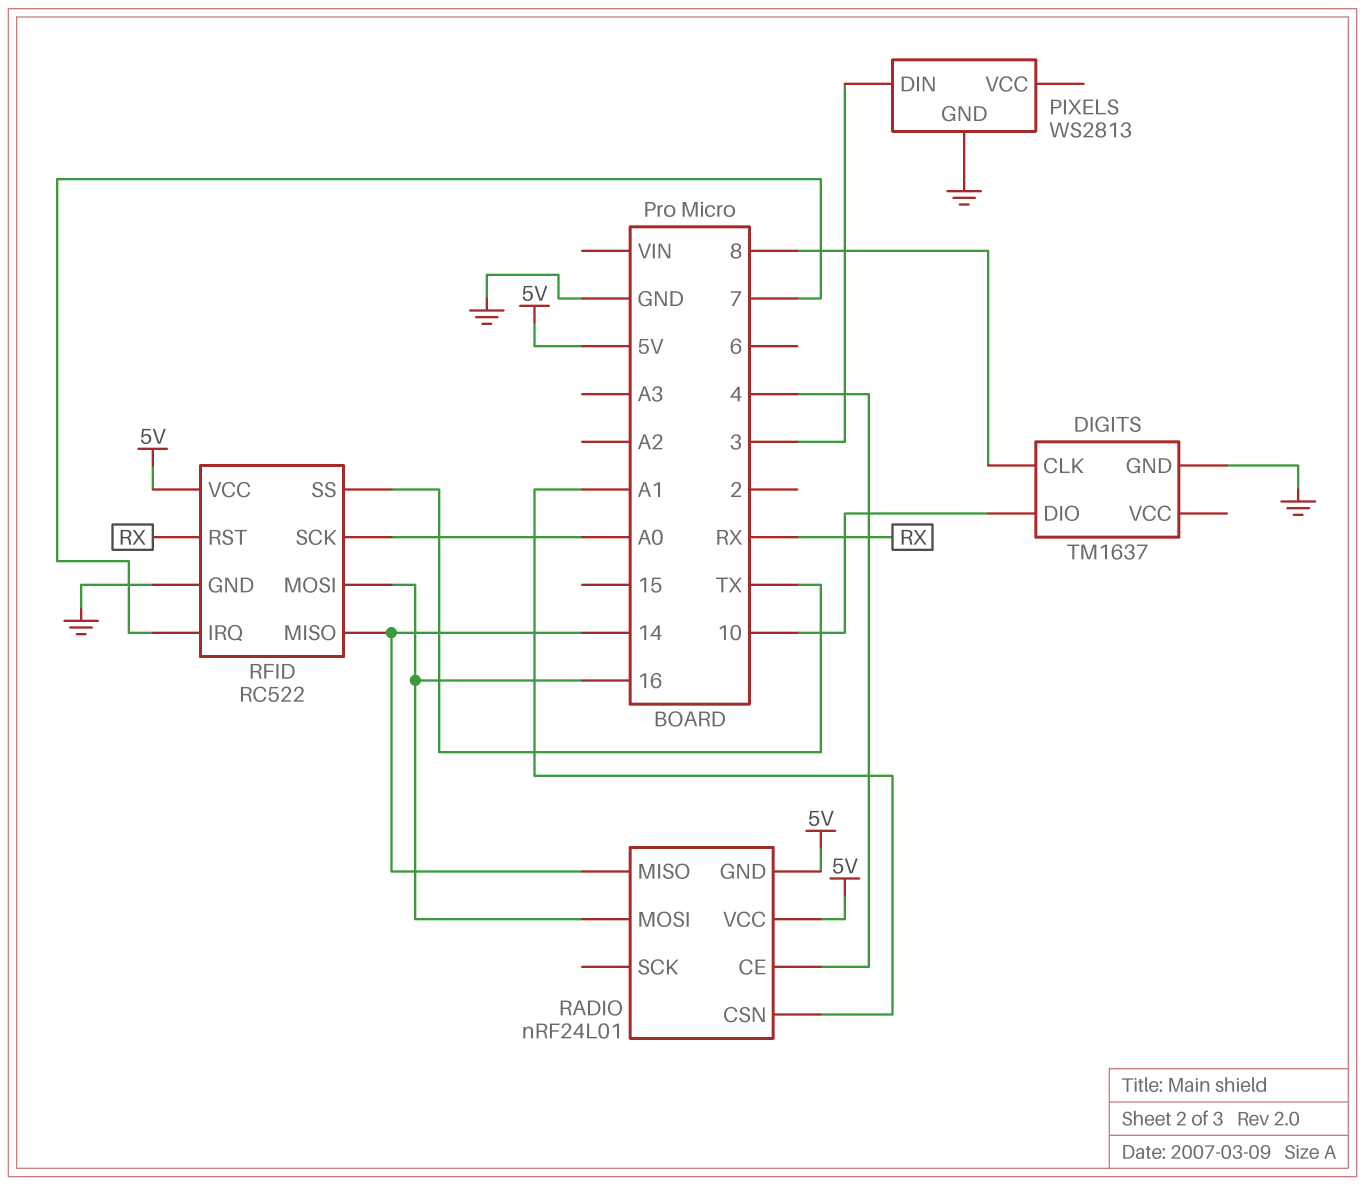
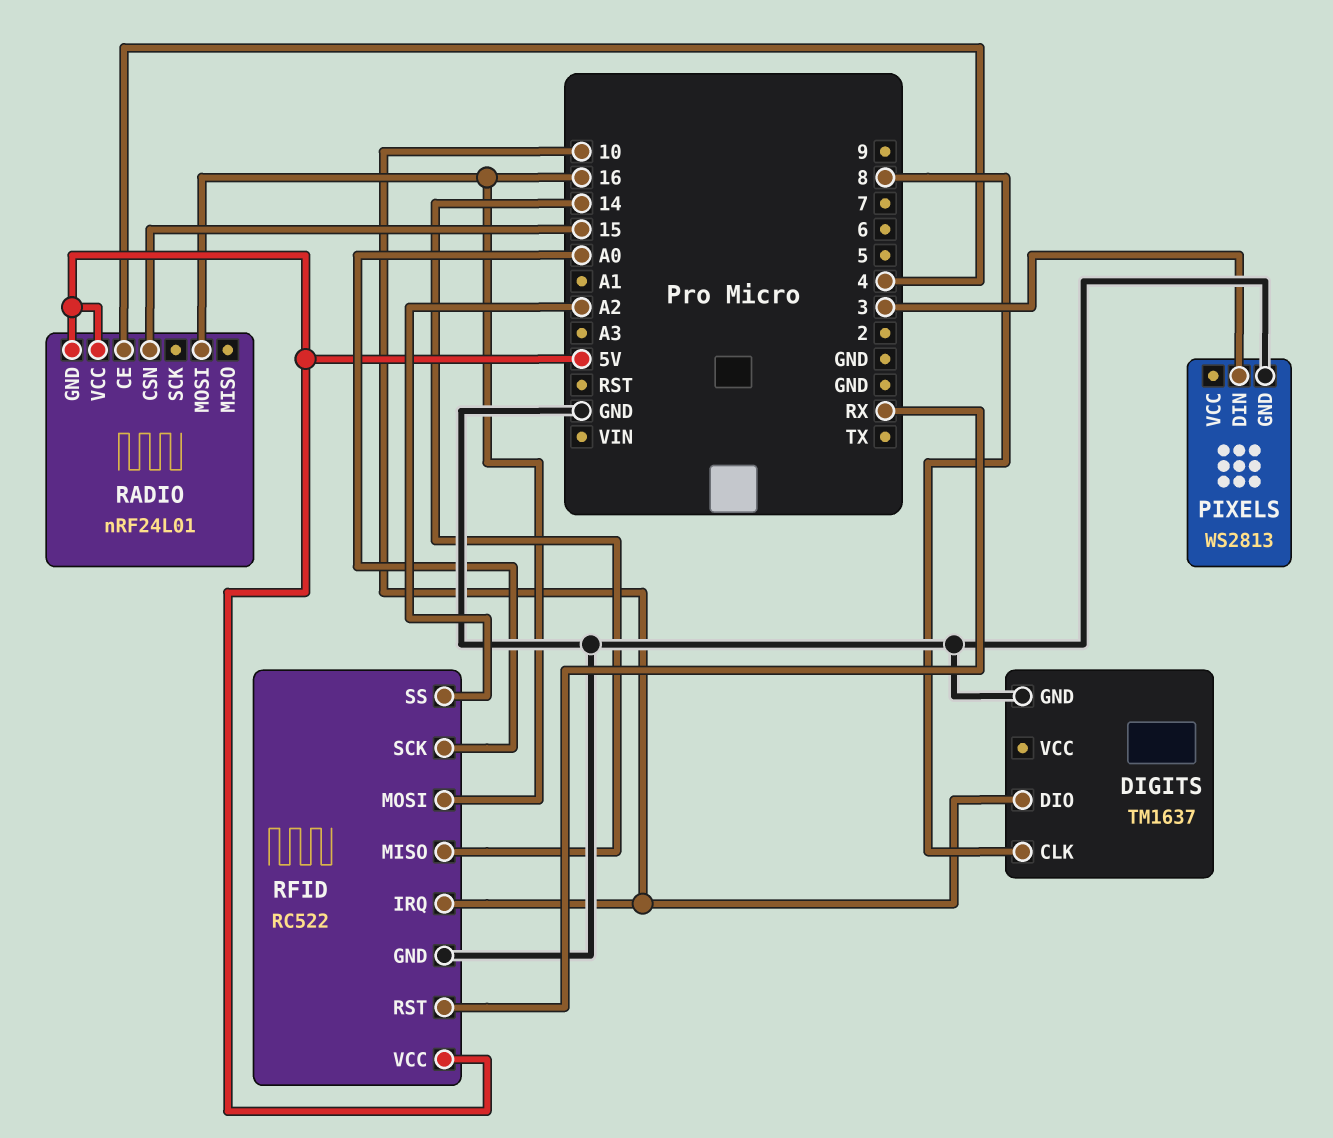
RADIO pin CSN: A1 -> 15
RADIO pin MISO: 14 -> none
RFID pin IRQ: 7 -> 10
RFID pin SS: TX -> A2

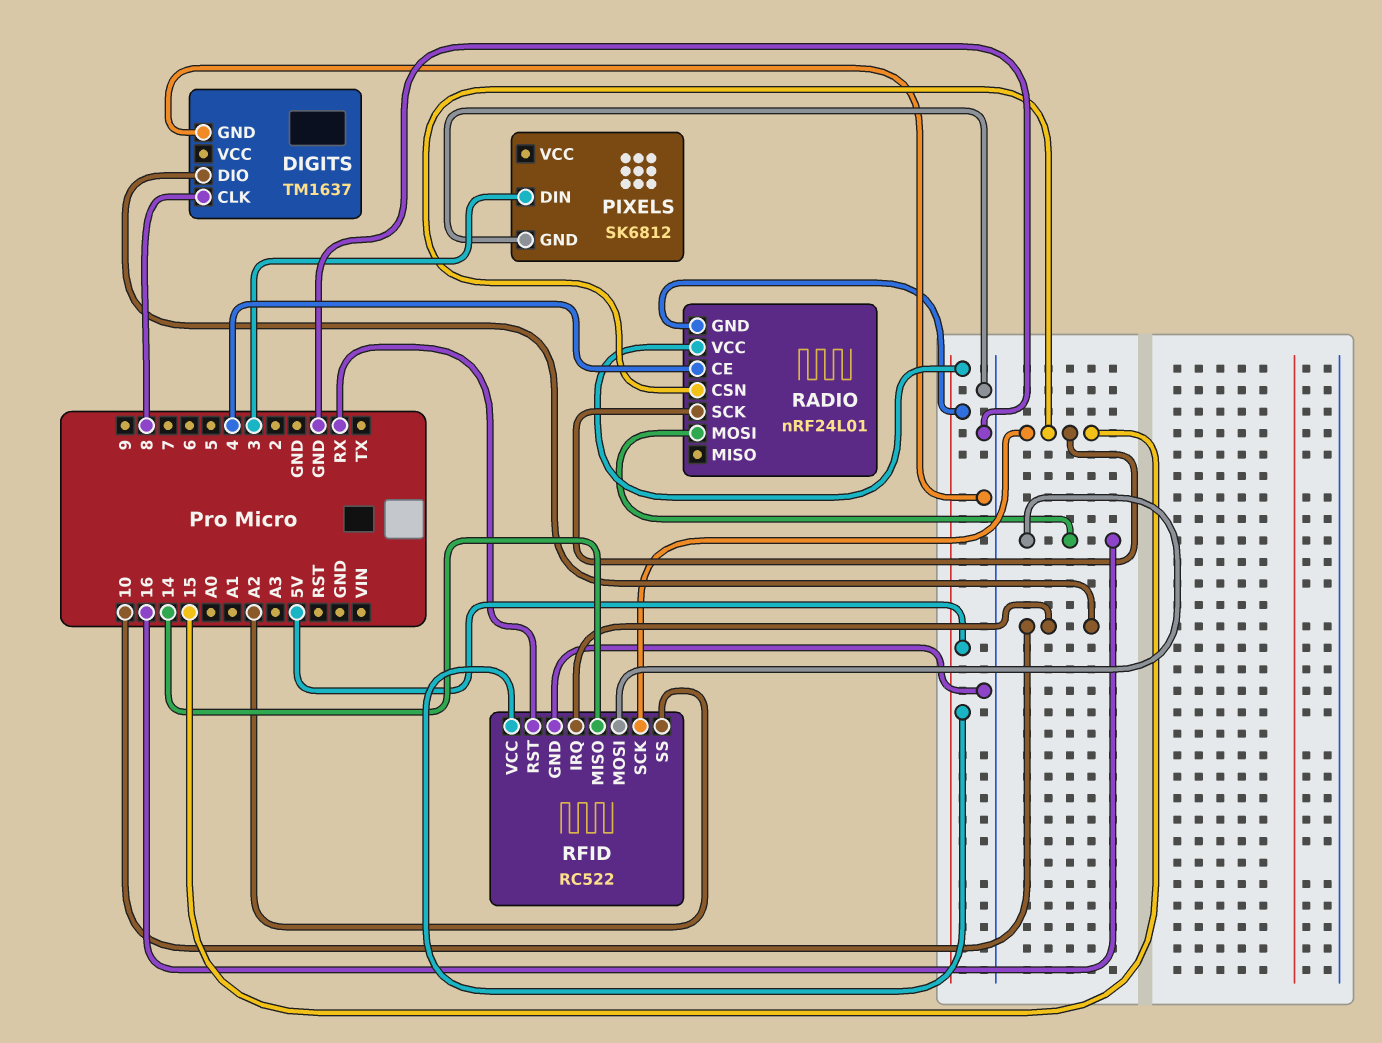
PIXELS: WS2813 -> SK6812
RADIO pin SCK: none -> 15
RFID pin SCK: A0 -> 15

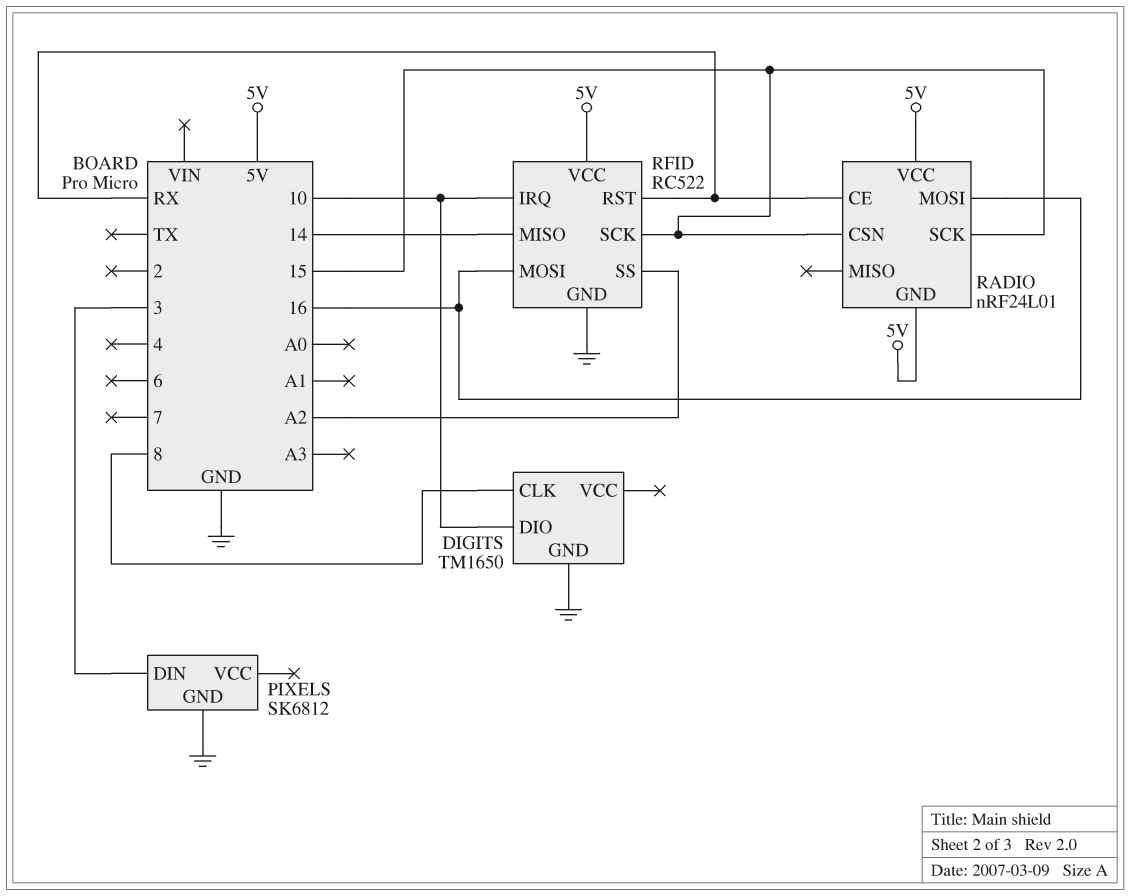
DIGITS: TM1637 -> TM1650
RADIO pin CE: 4 -> RX

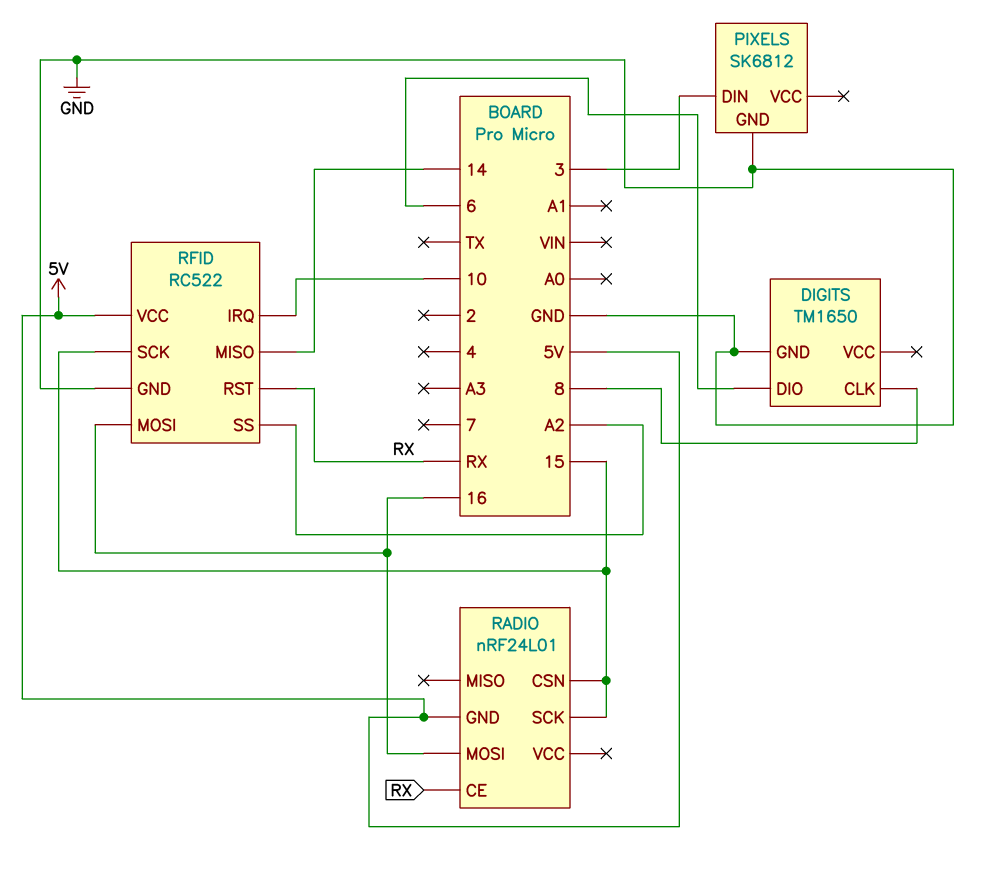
DIGITS pin DIO: 10 -> 6
RADIO pin VCC: 5V -> none

